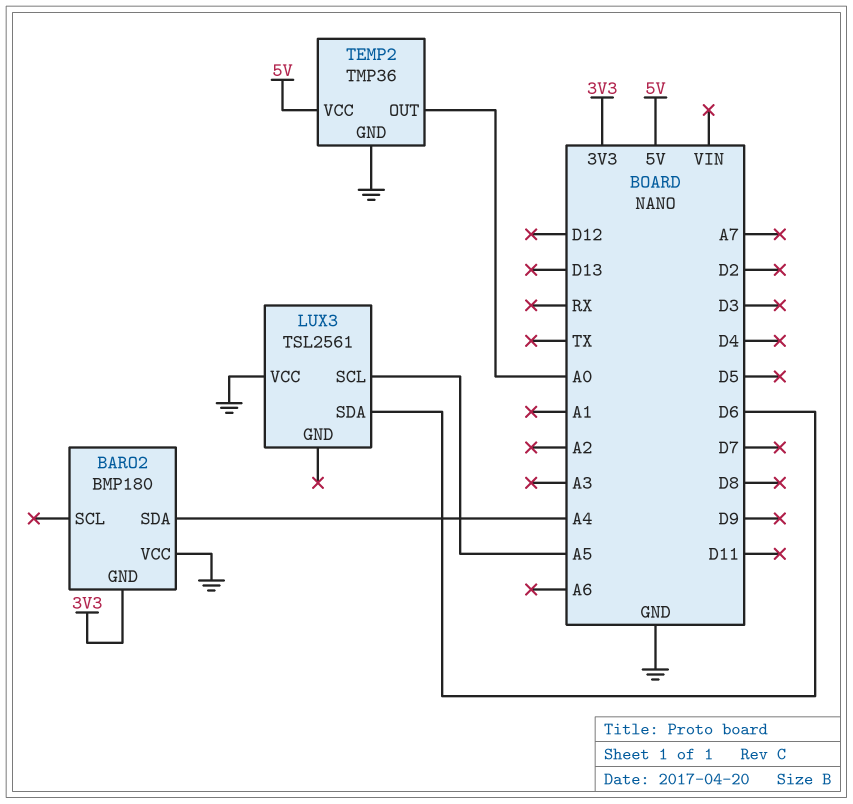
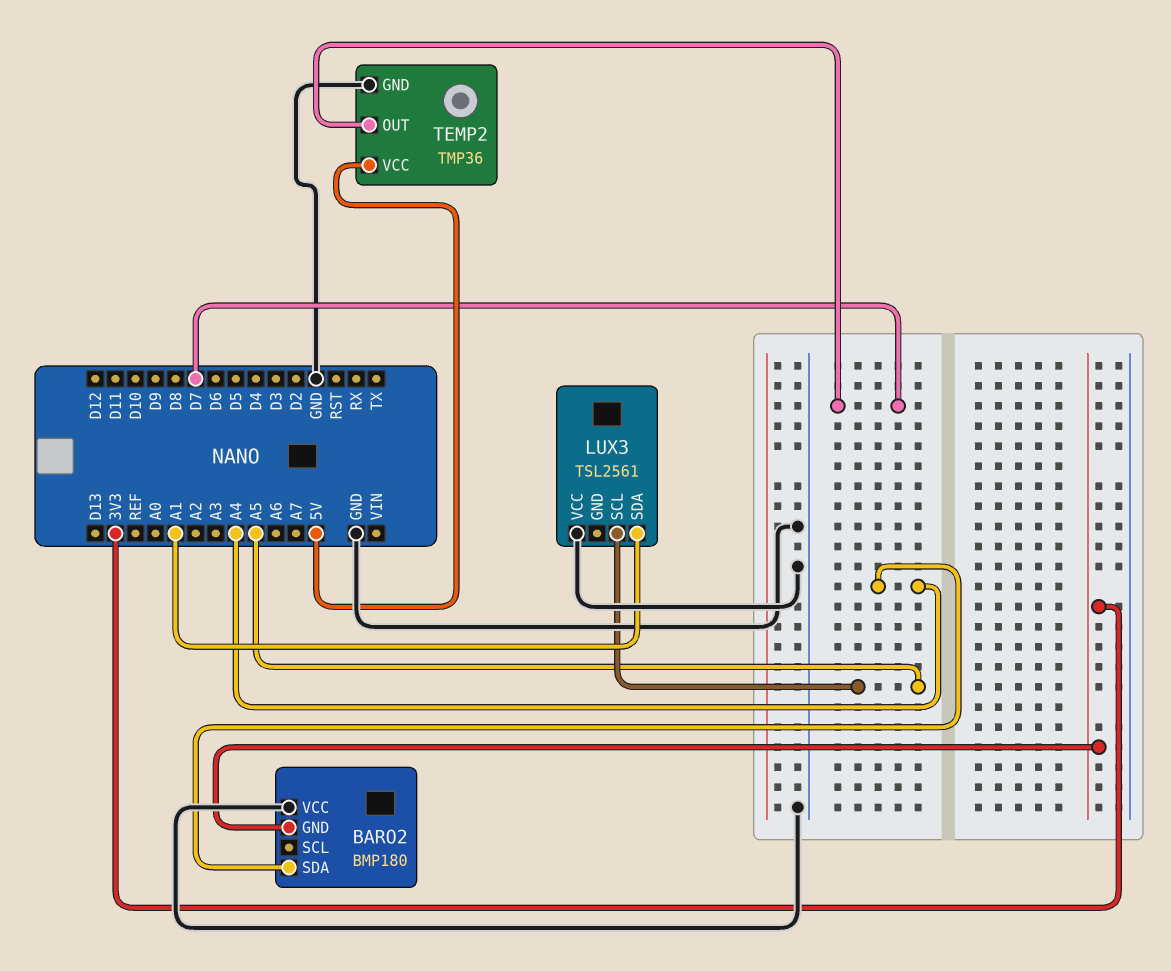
LUX3 pin SDA: D6 -> A1
TEMP2 pin OUT: A0 -> D7

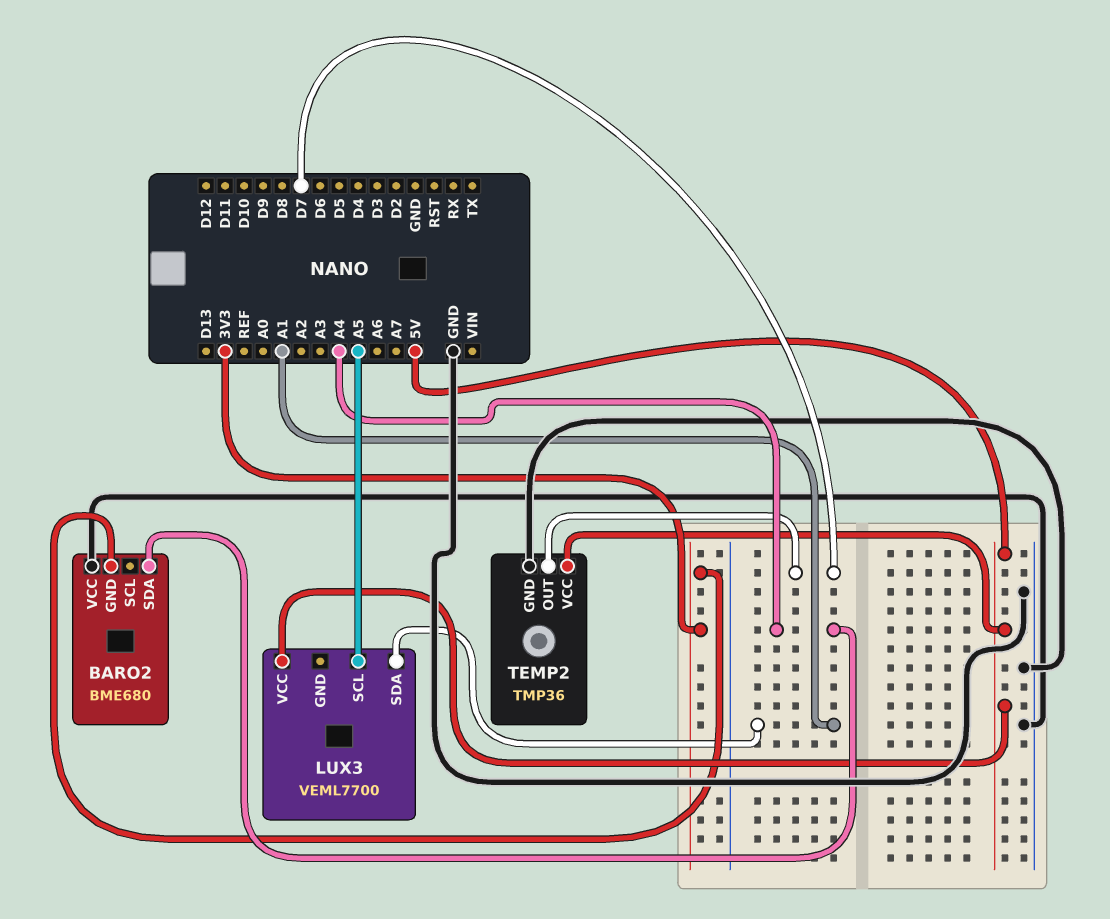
BARO2: BMP180 -> BME680
LUX3: TSL2561 -> VEML7700
LUX3 pin VCC: GND -> 5V

